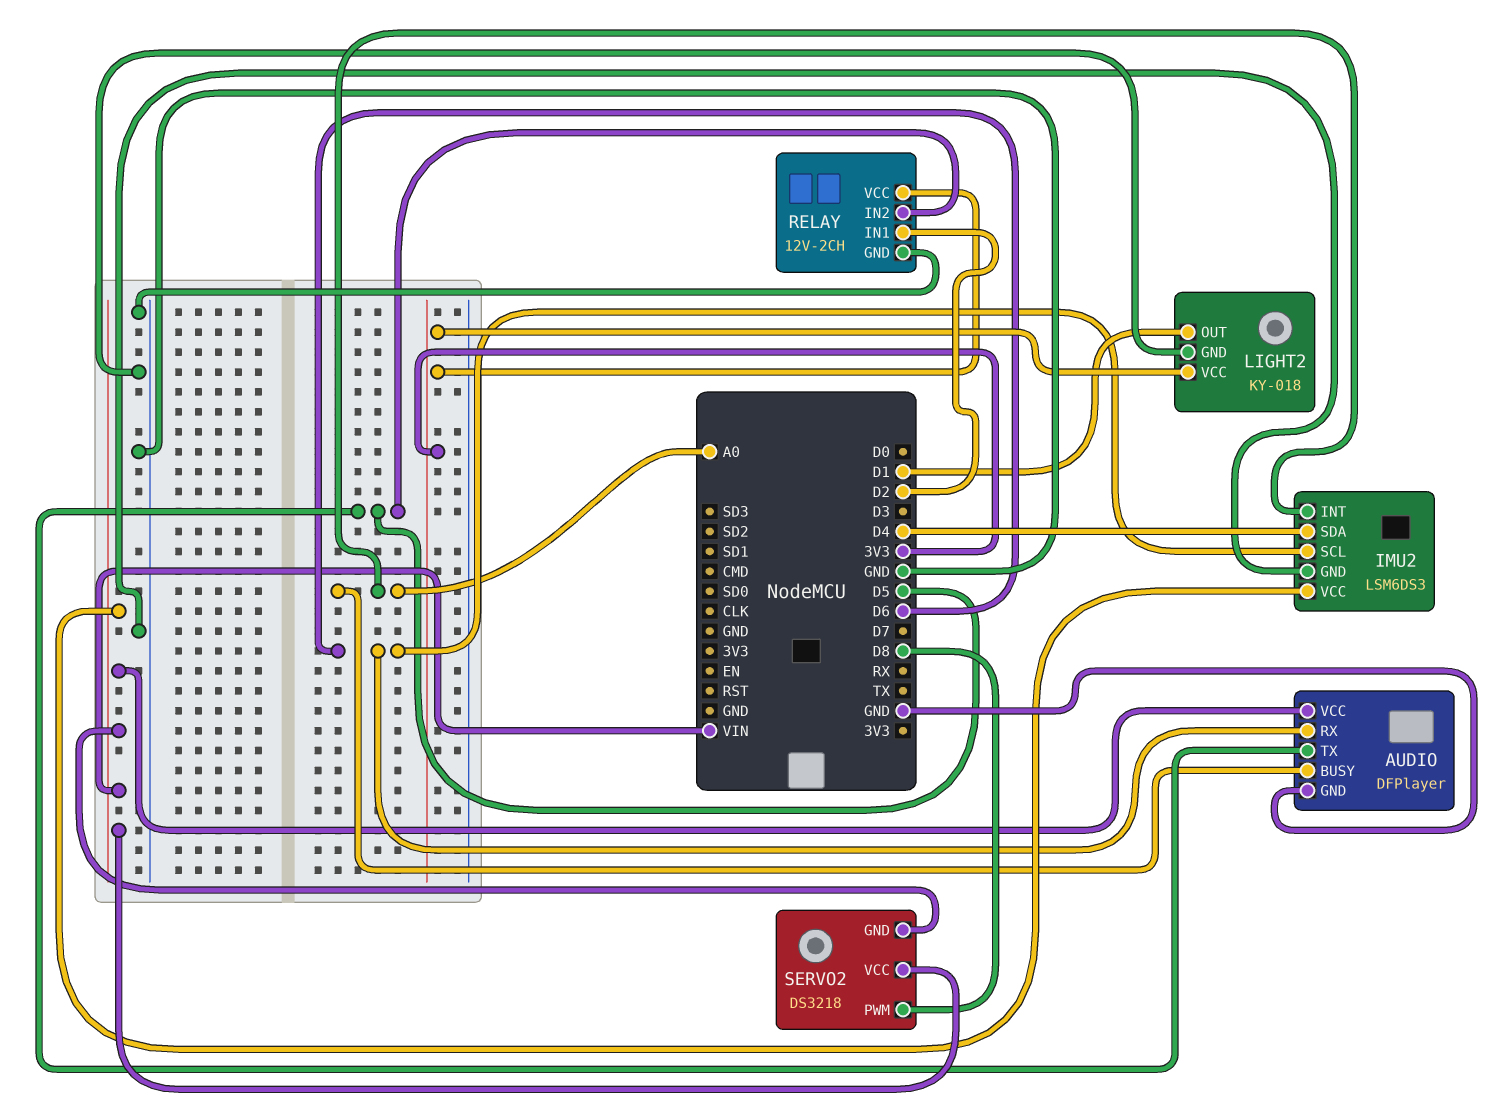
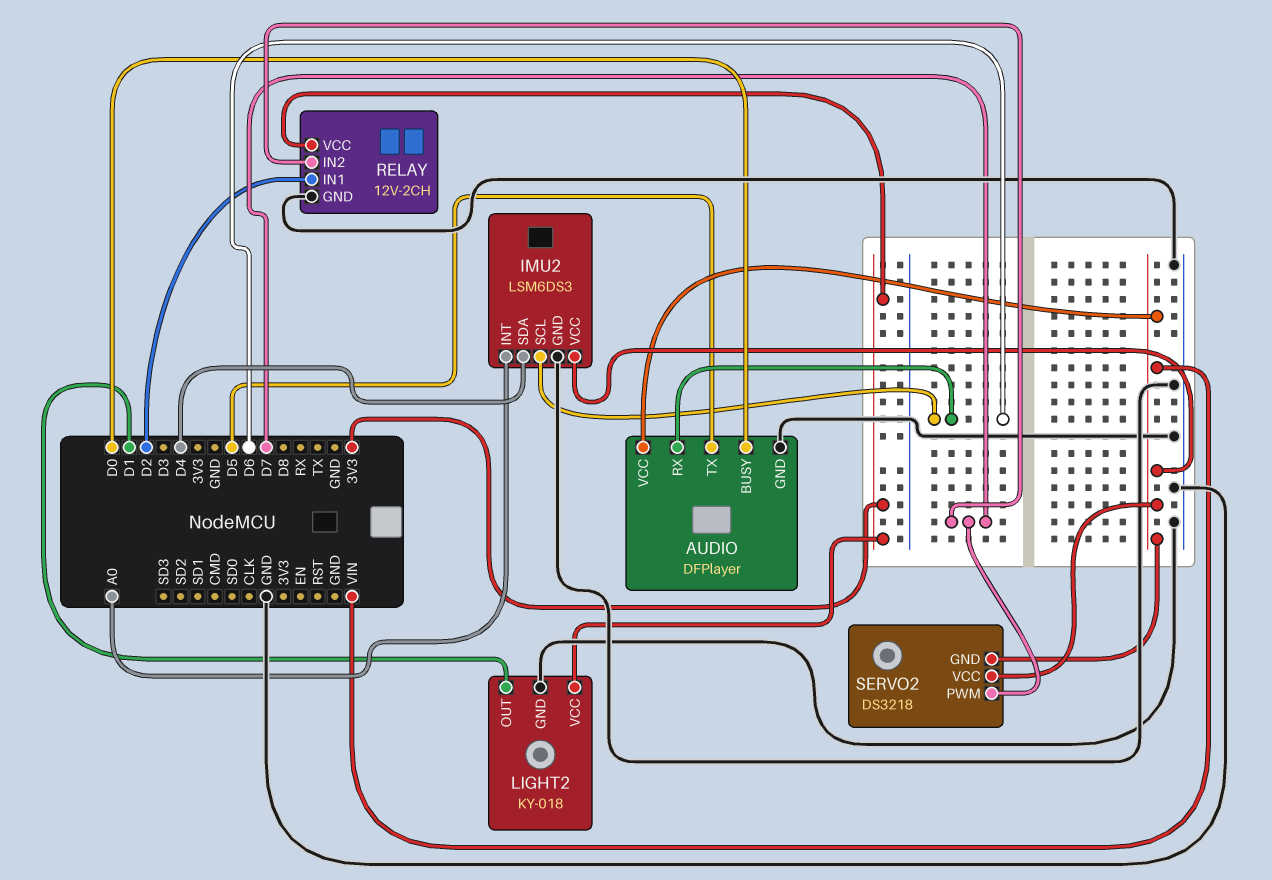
AUDIO pin BUSY: A0 -> D0
RELAY pin IN2: D5 -> D7
SERVO2 pin PWM: D8 -> D7

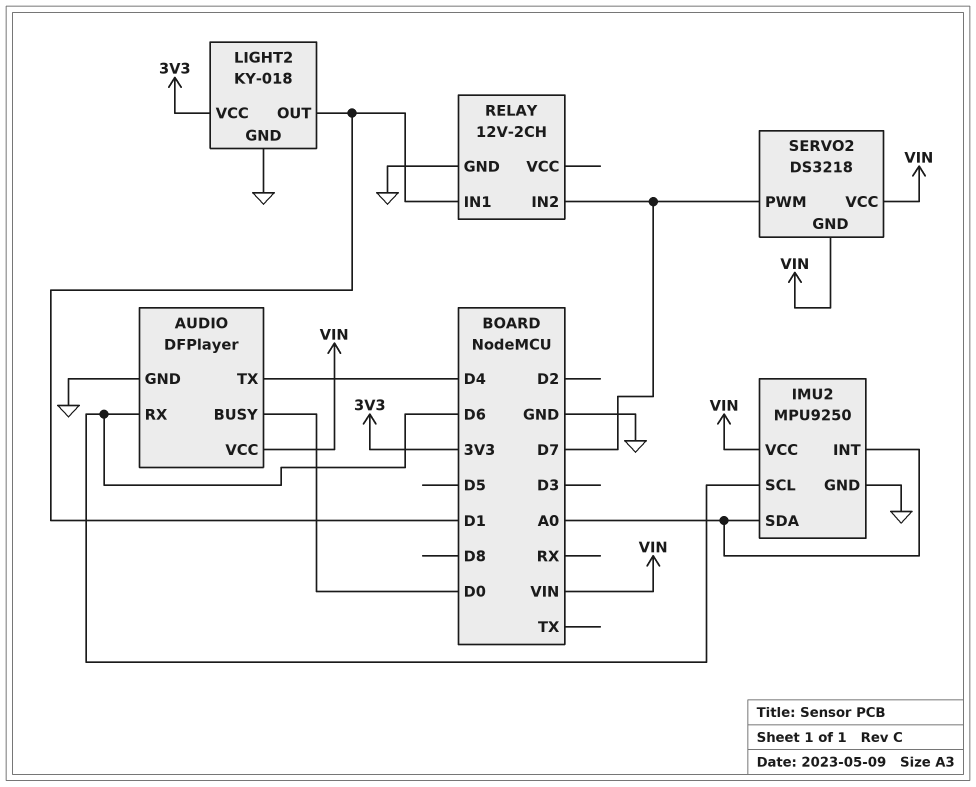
AUDIO pin TX: D5 -> D4
IMU2: LSM6DS3 -> MPU9250
IMU2 pin SDA: D4 -> A0
RELAY pin IN1: D2 -> D1
RELAY pin VCC: 3V3 -> none

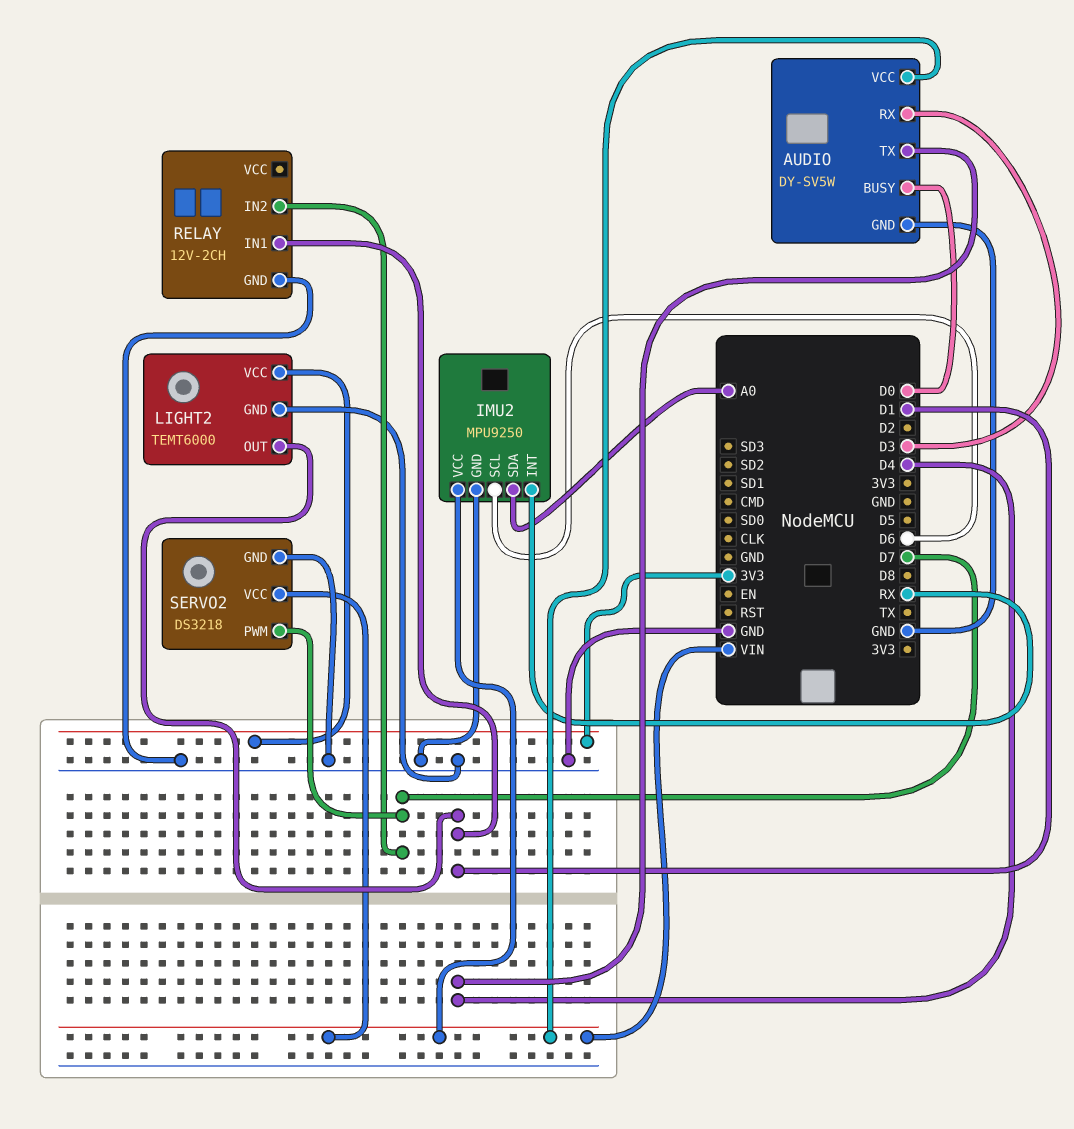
AUDIO: DFPlayer -> DY-SV5W
AUDIO pin RX: D6 -> D3
IMU2 pin INT: A0 -> RX
LIGHT2: KY-018 -> TEMT6000
SERVO2 pin GND: VIN -> GND

